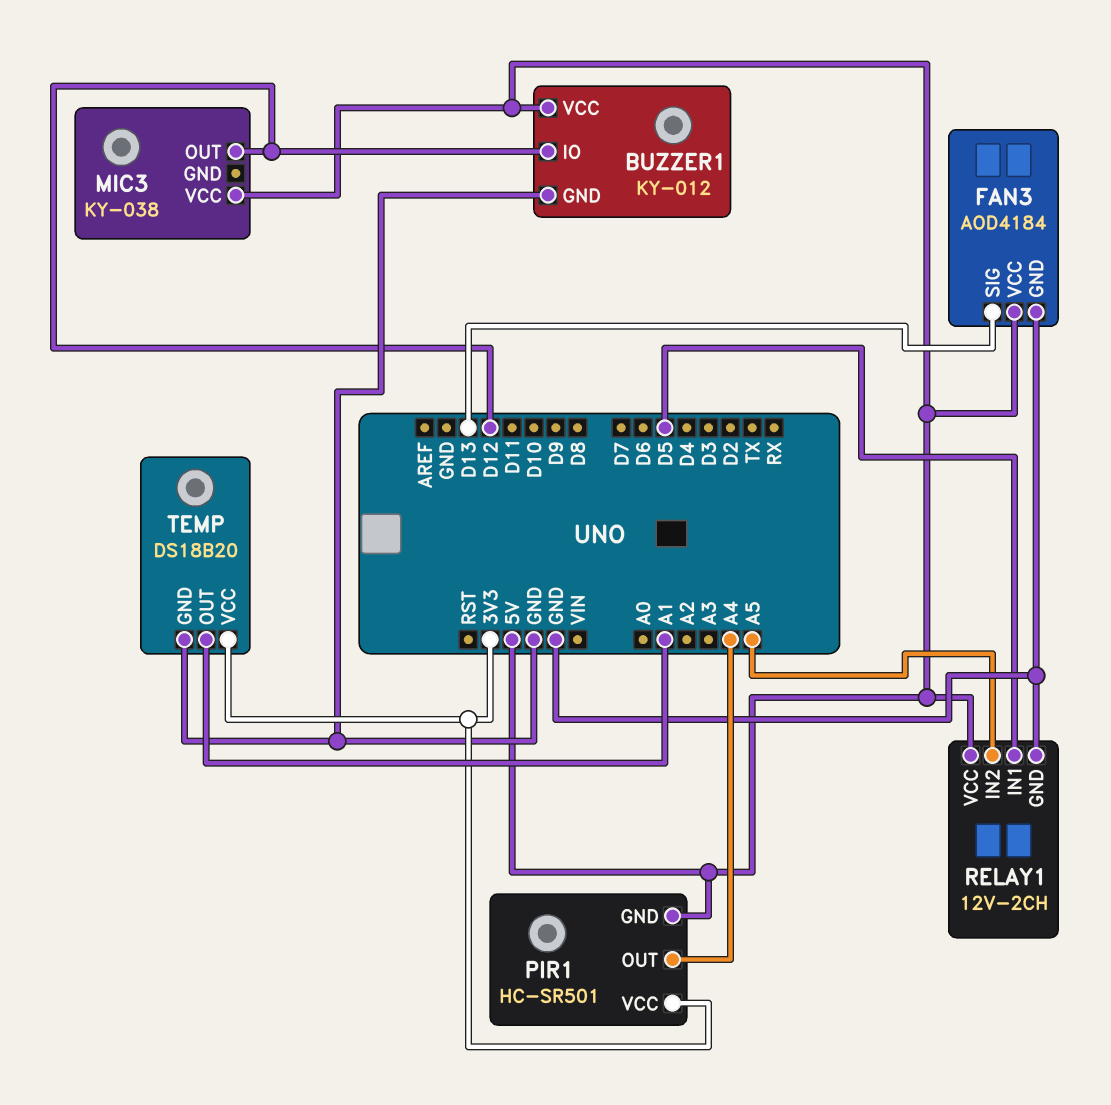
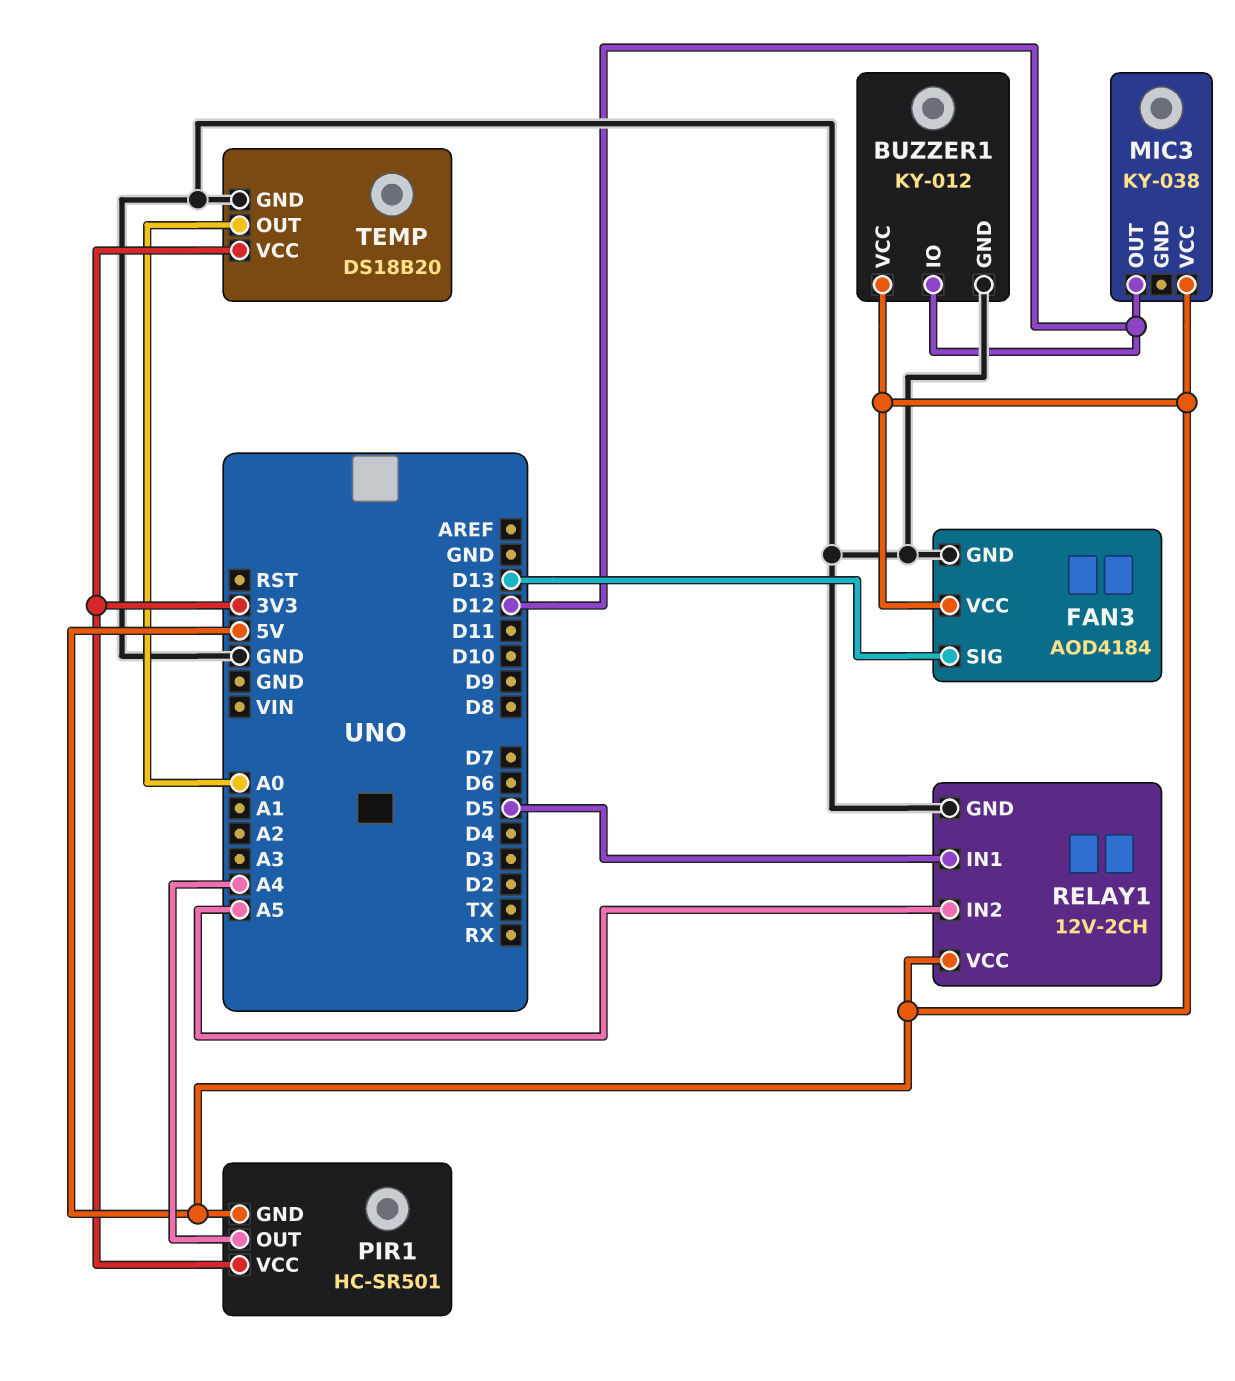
TEMP pin OUT: A1 -> A0

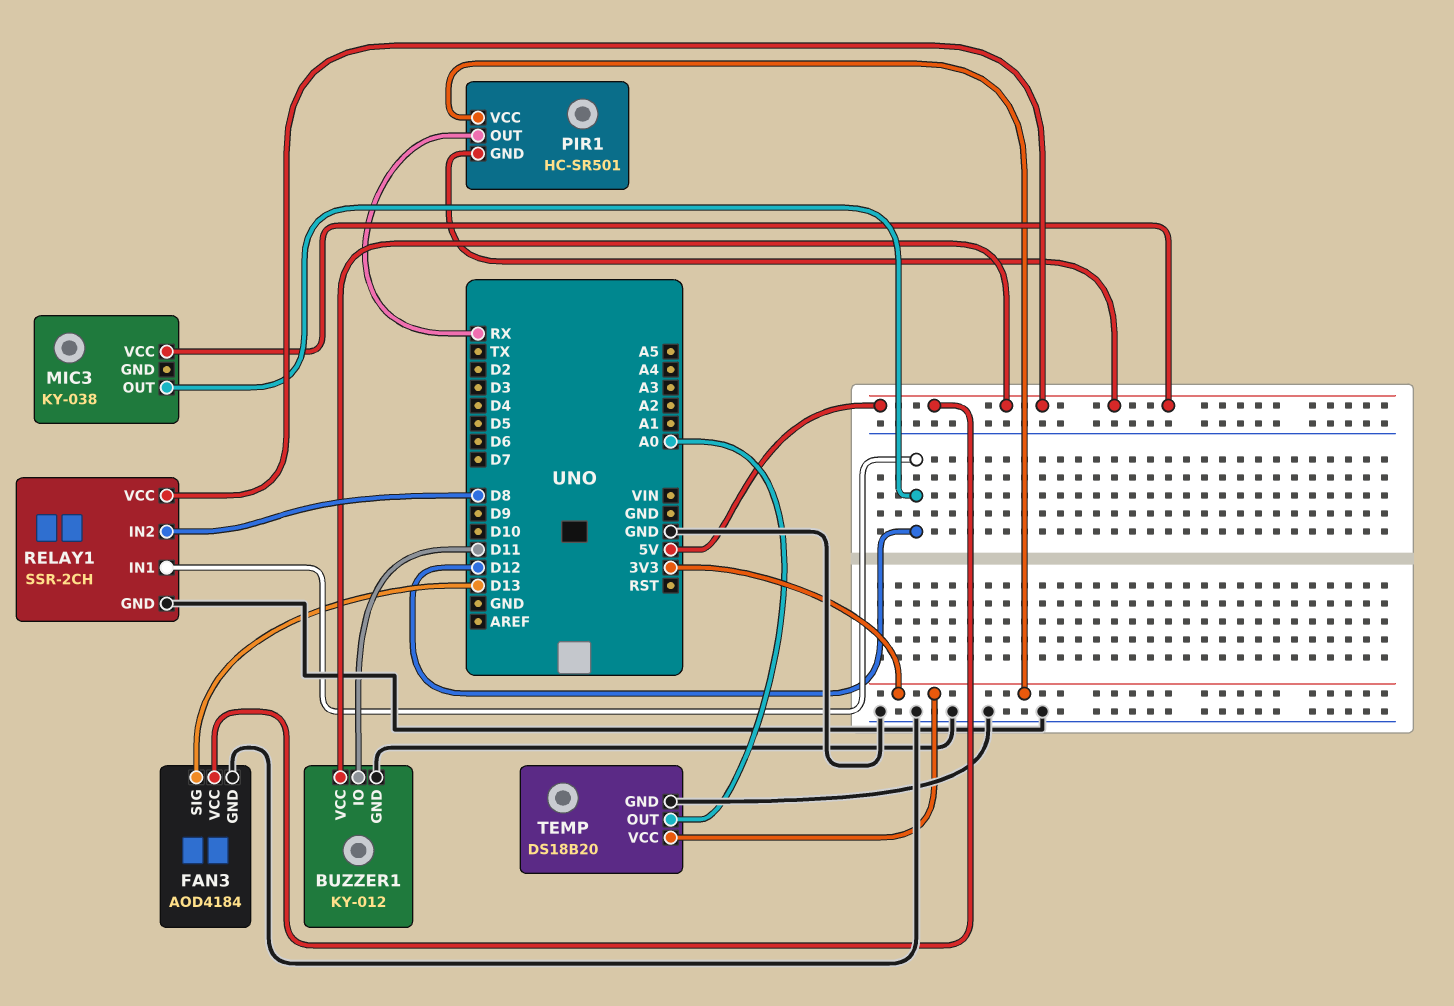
BUZZER1 pin IO: D12 -> D11
PIR1 pin OUT: A4 -> RX
RELAY1: 12V-2CH -> SSR-2CH
RELAY1 pin IN1: D5 -> D12
RELAY1 pin IN2: A5 -> D8

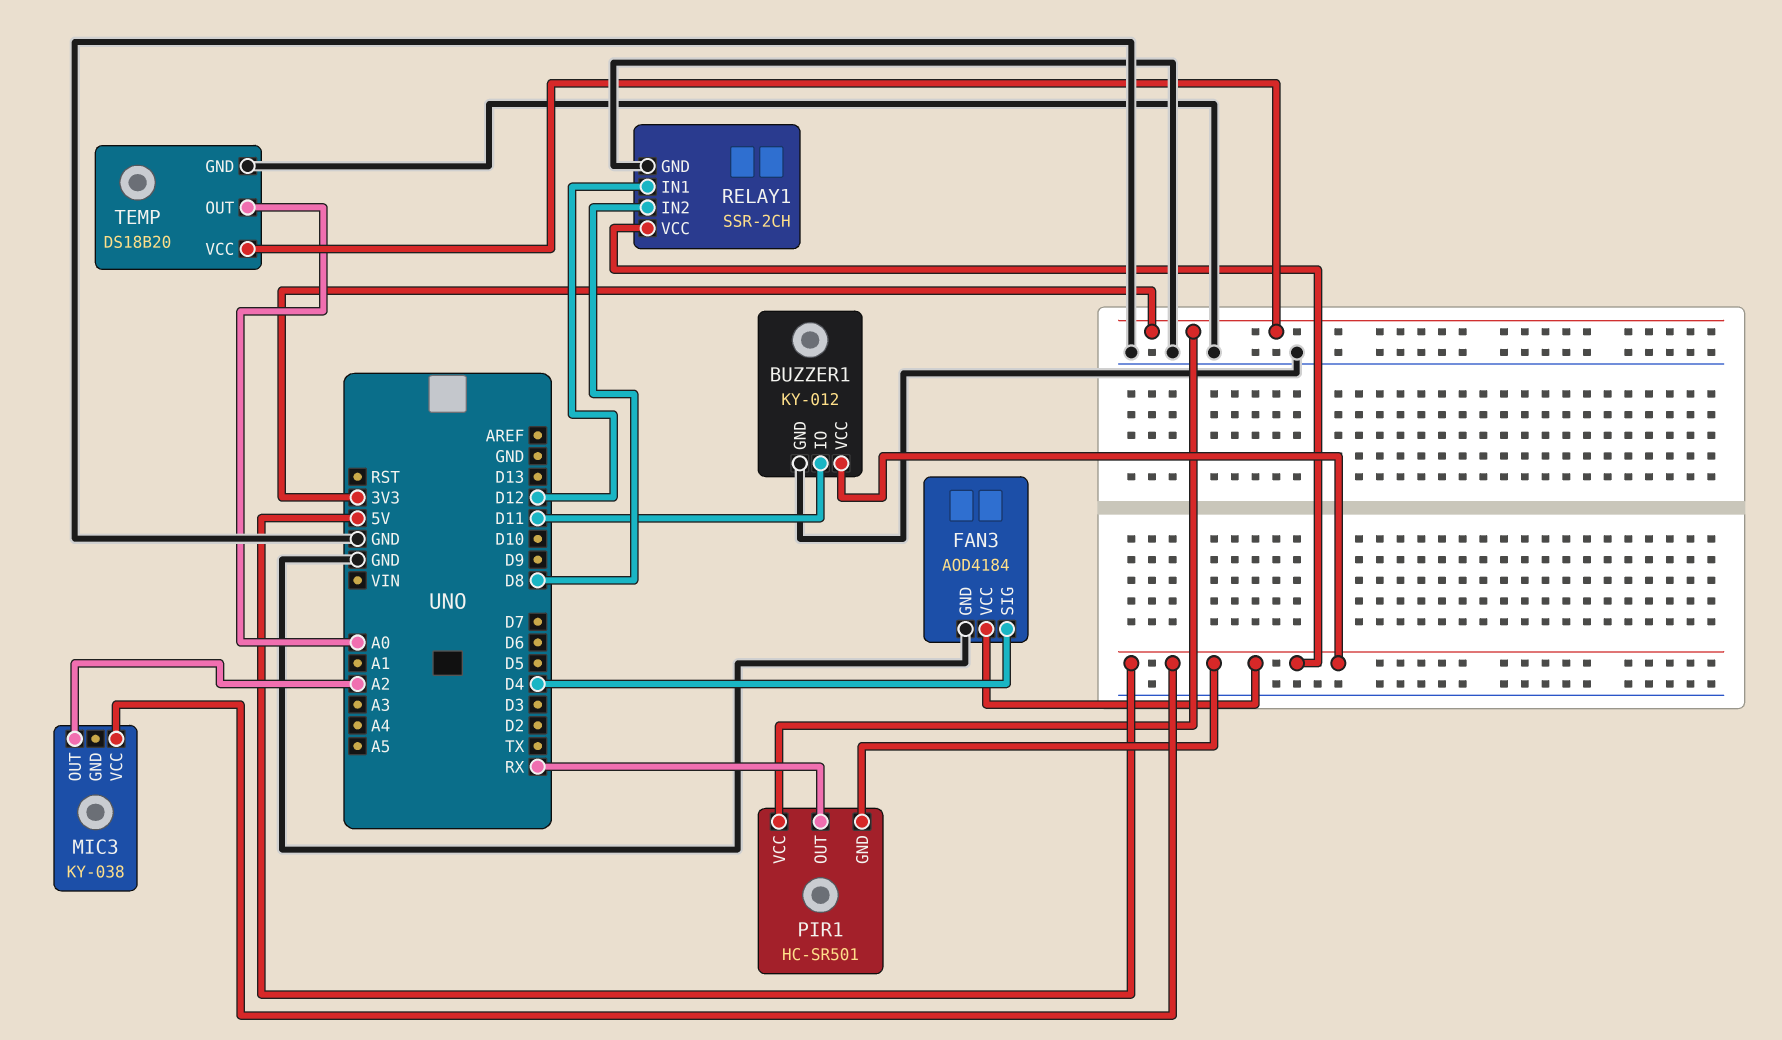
FAN3 pin SIG: D13 -> D4
MIC3 pin OUT: D12 -> A2

